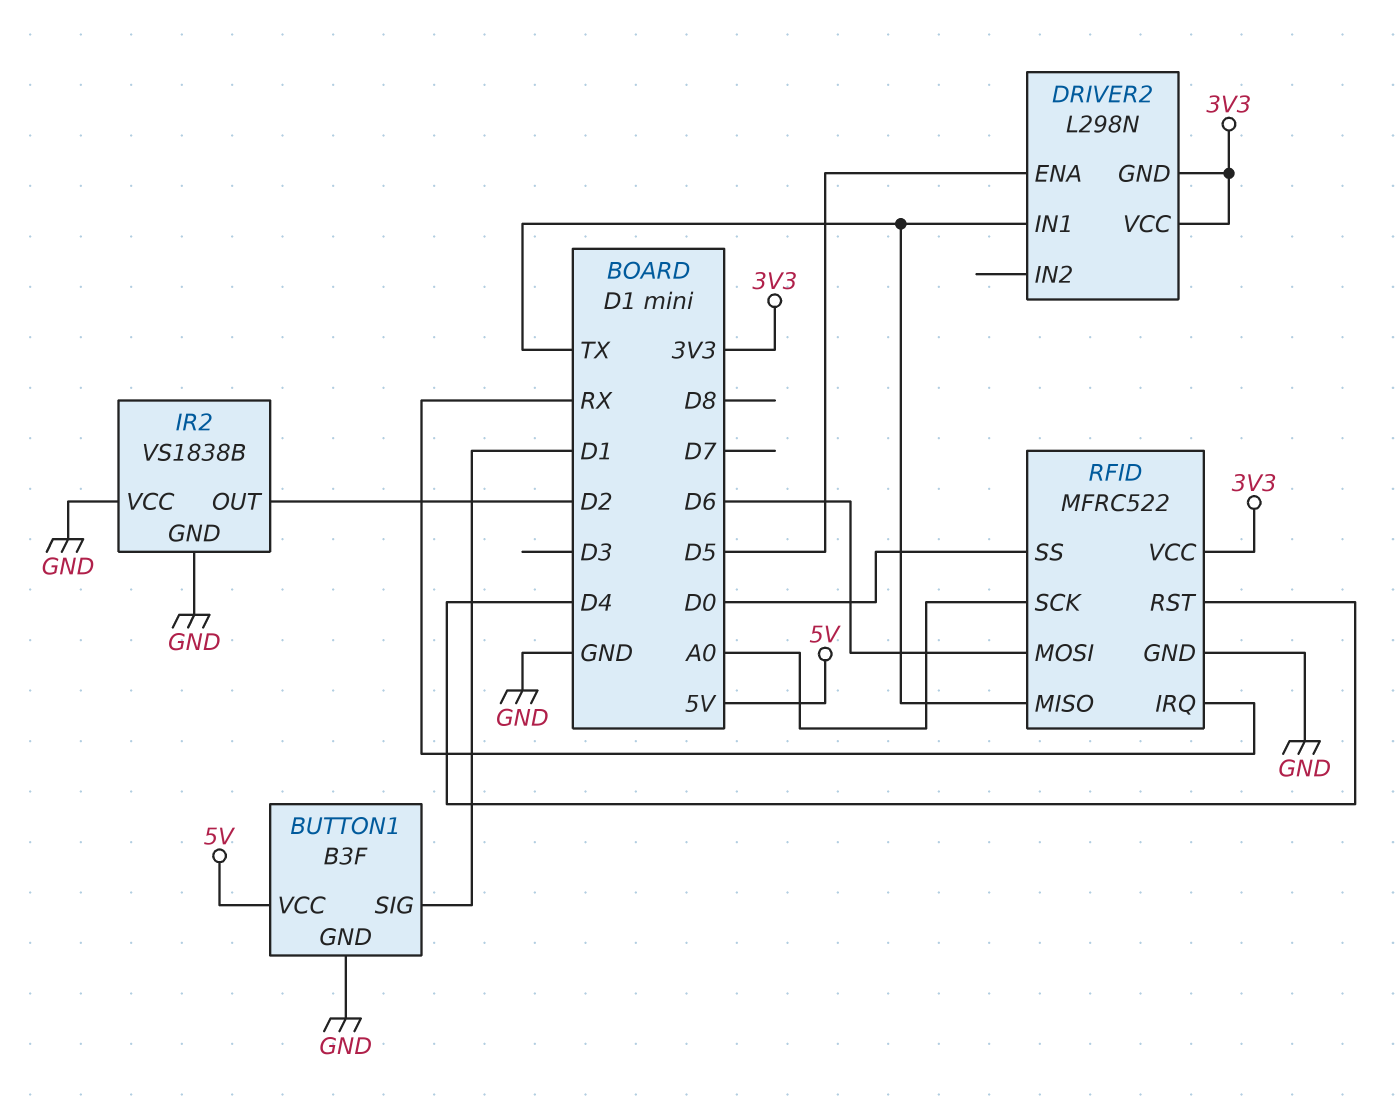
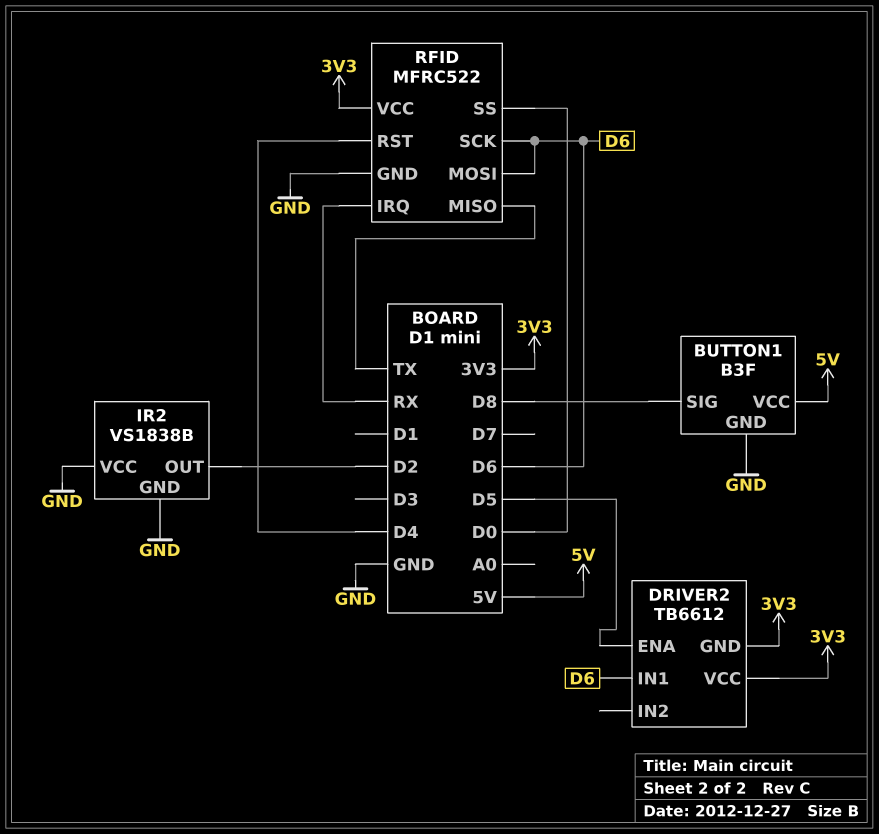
BUTTON1 pin SIG: D1 -> D8
DRIVER2: L298N -> TB6612
DRIVER2 pin IN1: TX -> D6
RFID pin SCK: A0 -> D6

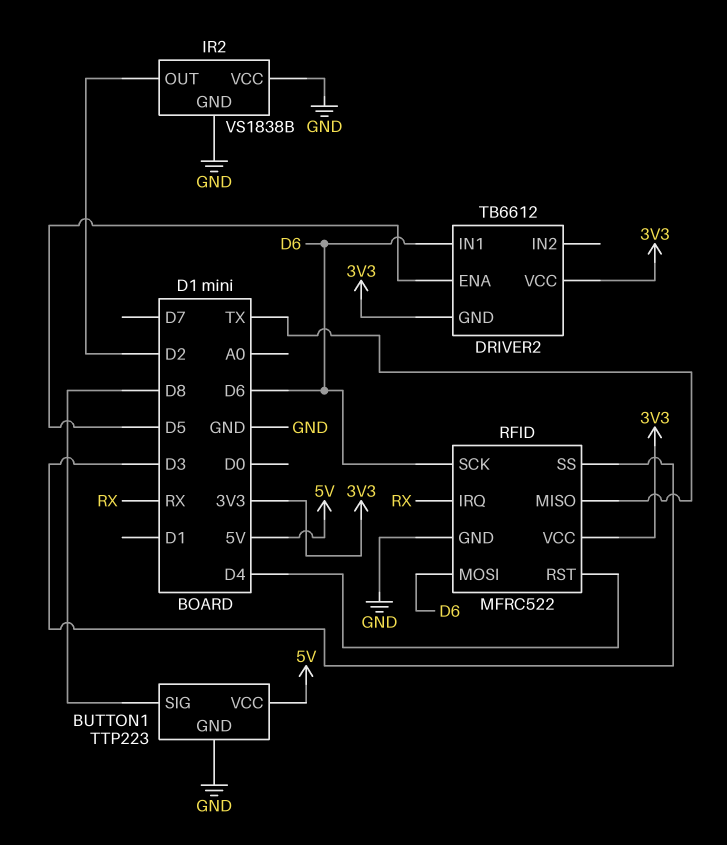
BUTTON1: B3F -> TTP223
RFID pin SS: D0 -> D3

